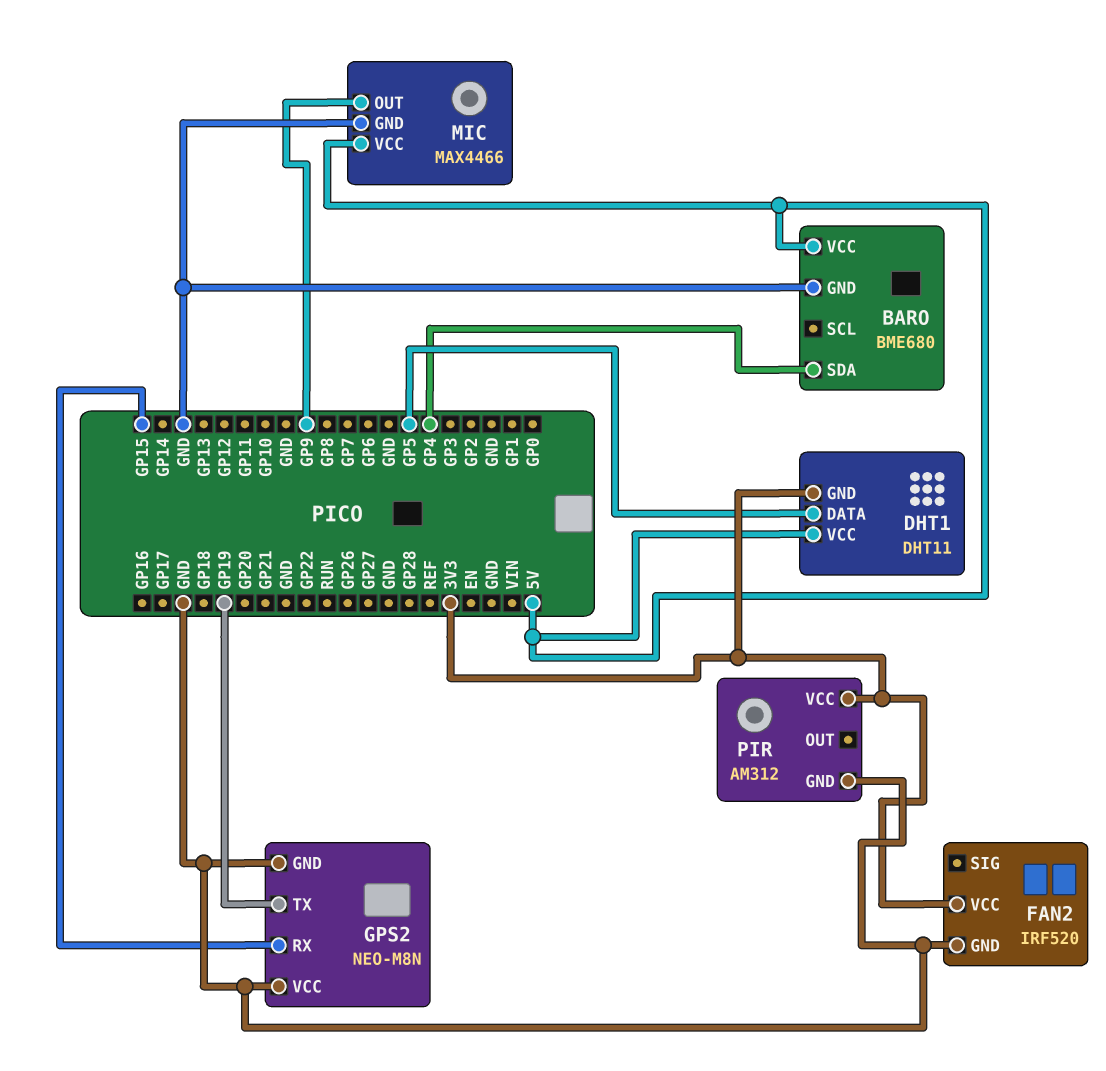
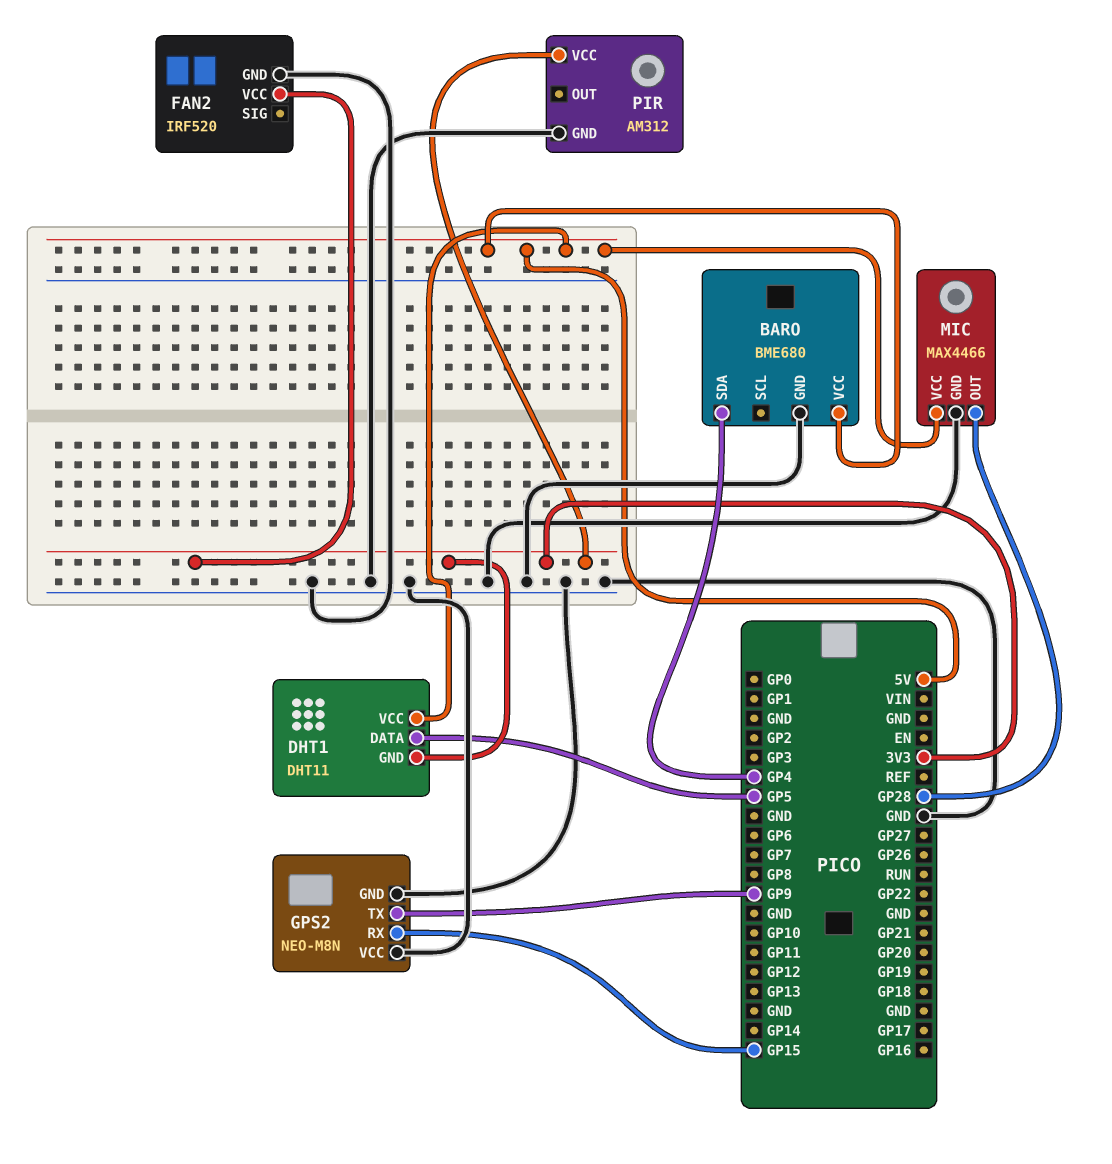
GPS2 pin TX: GP19 -> GP9
MIC pin OUT: GP9 -> GP28

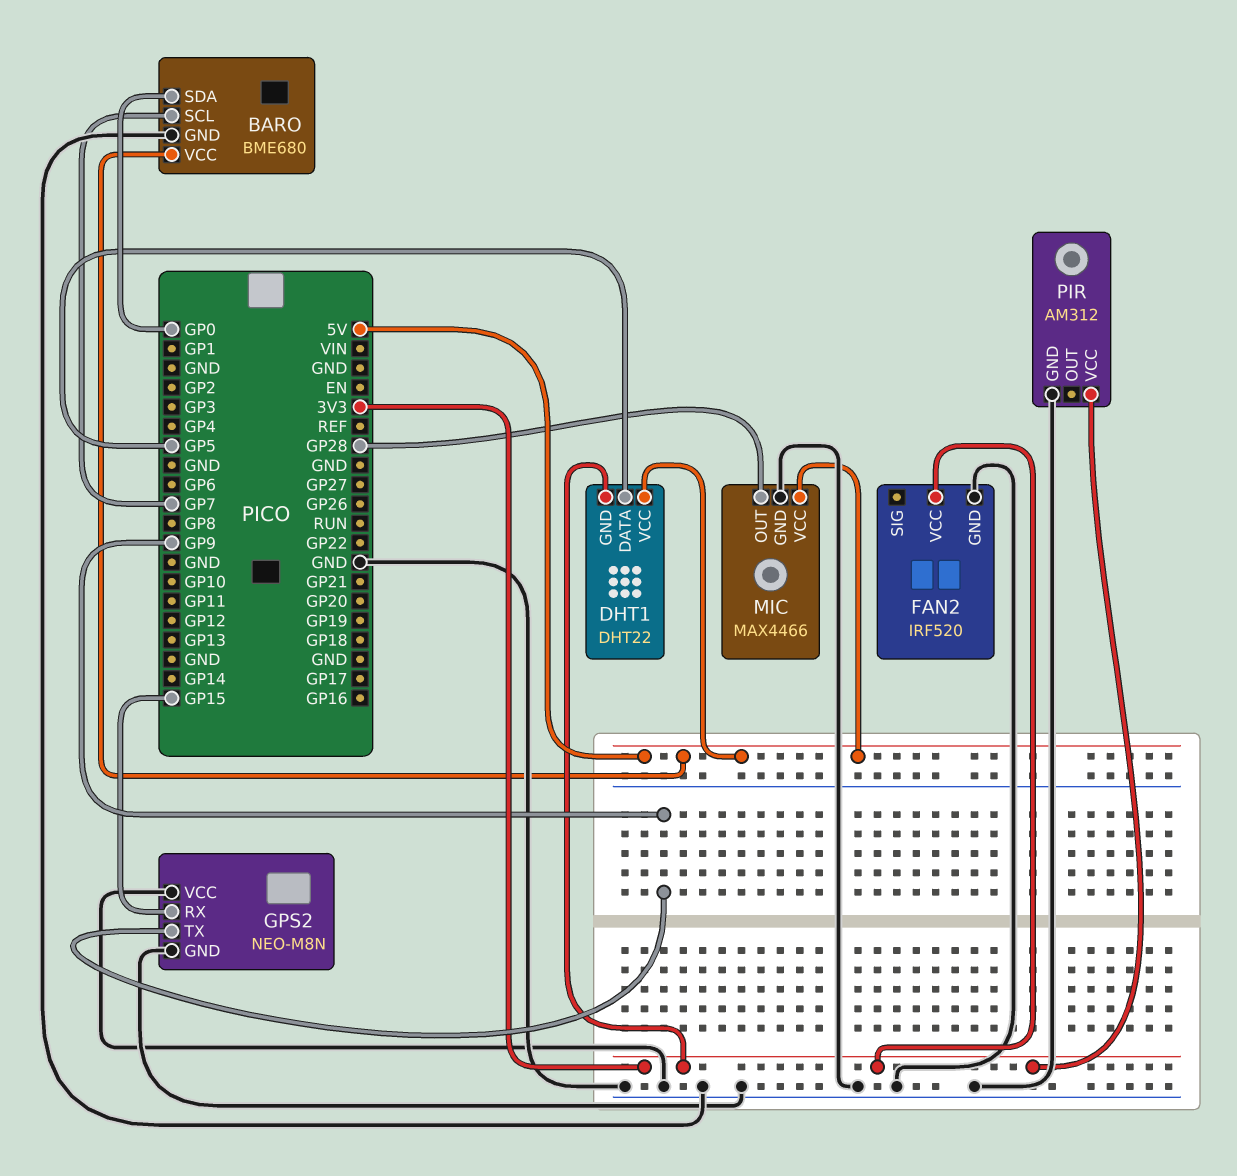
BARO pin SCL: none -> GP7
BARO pin SDA: GP4 -> GP0
DHT1: DHT11 -> DHT22

